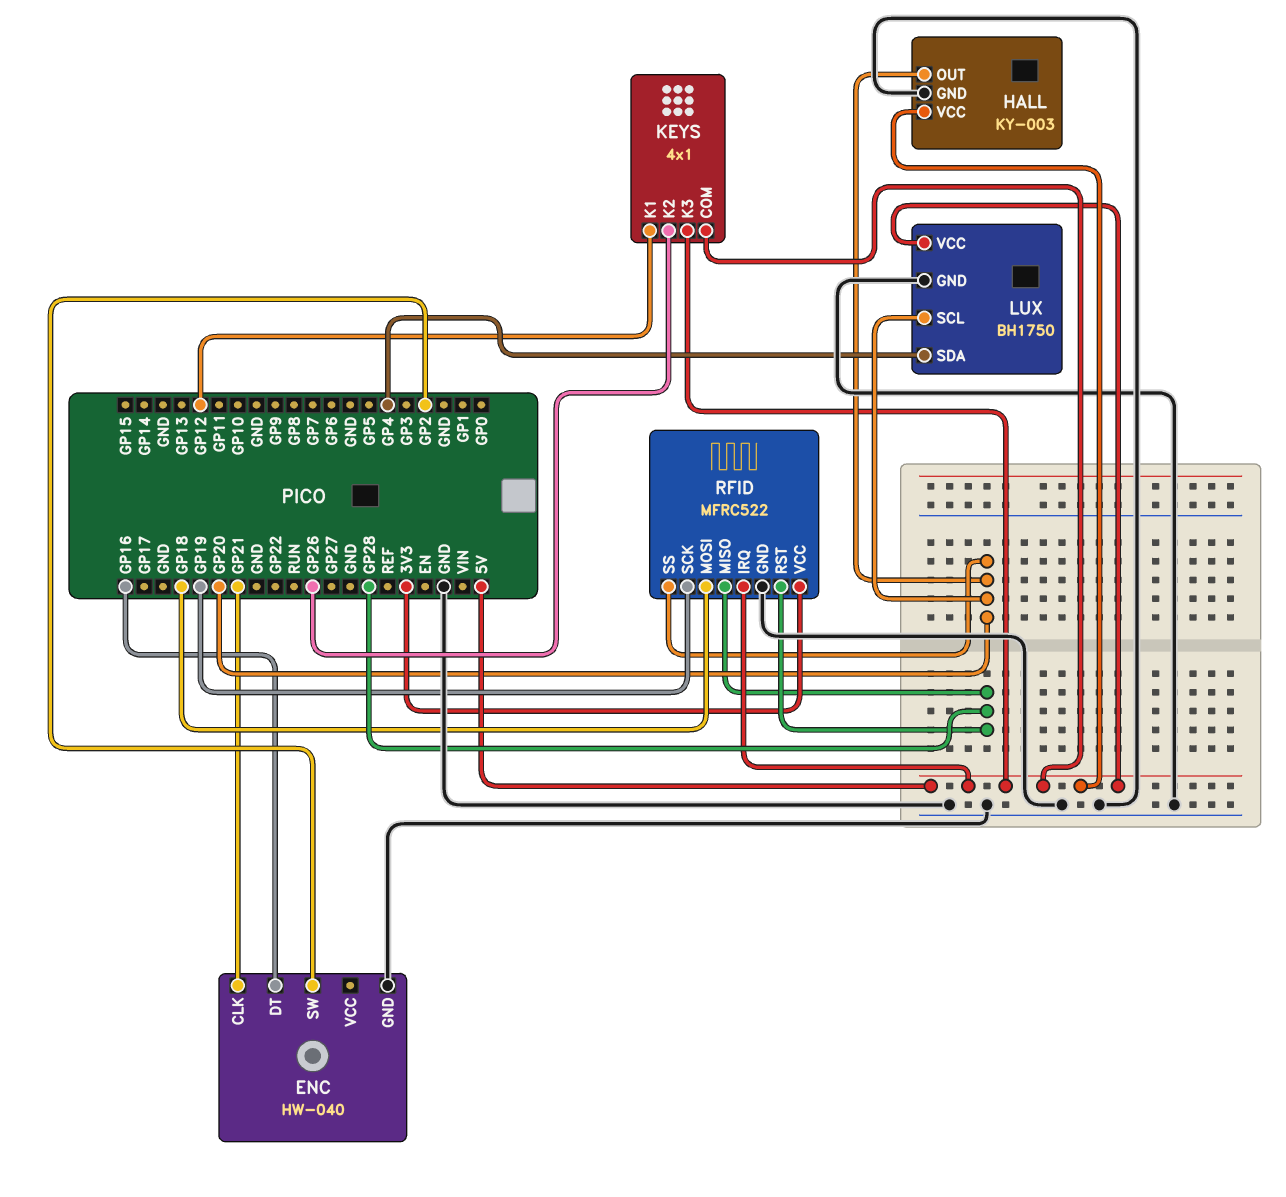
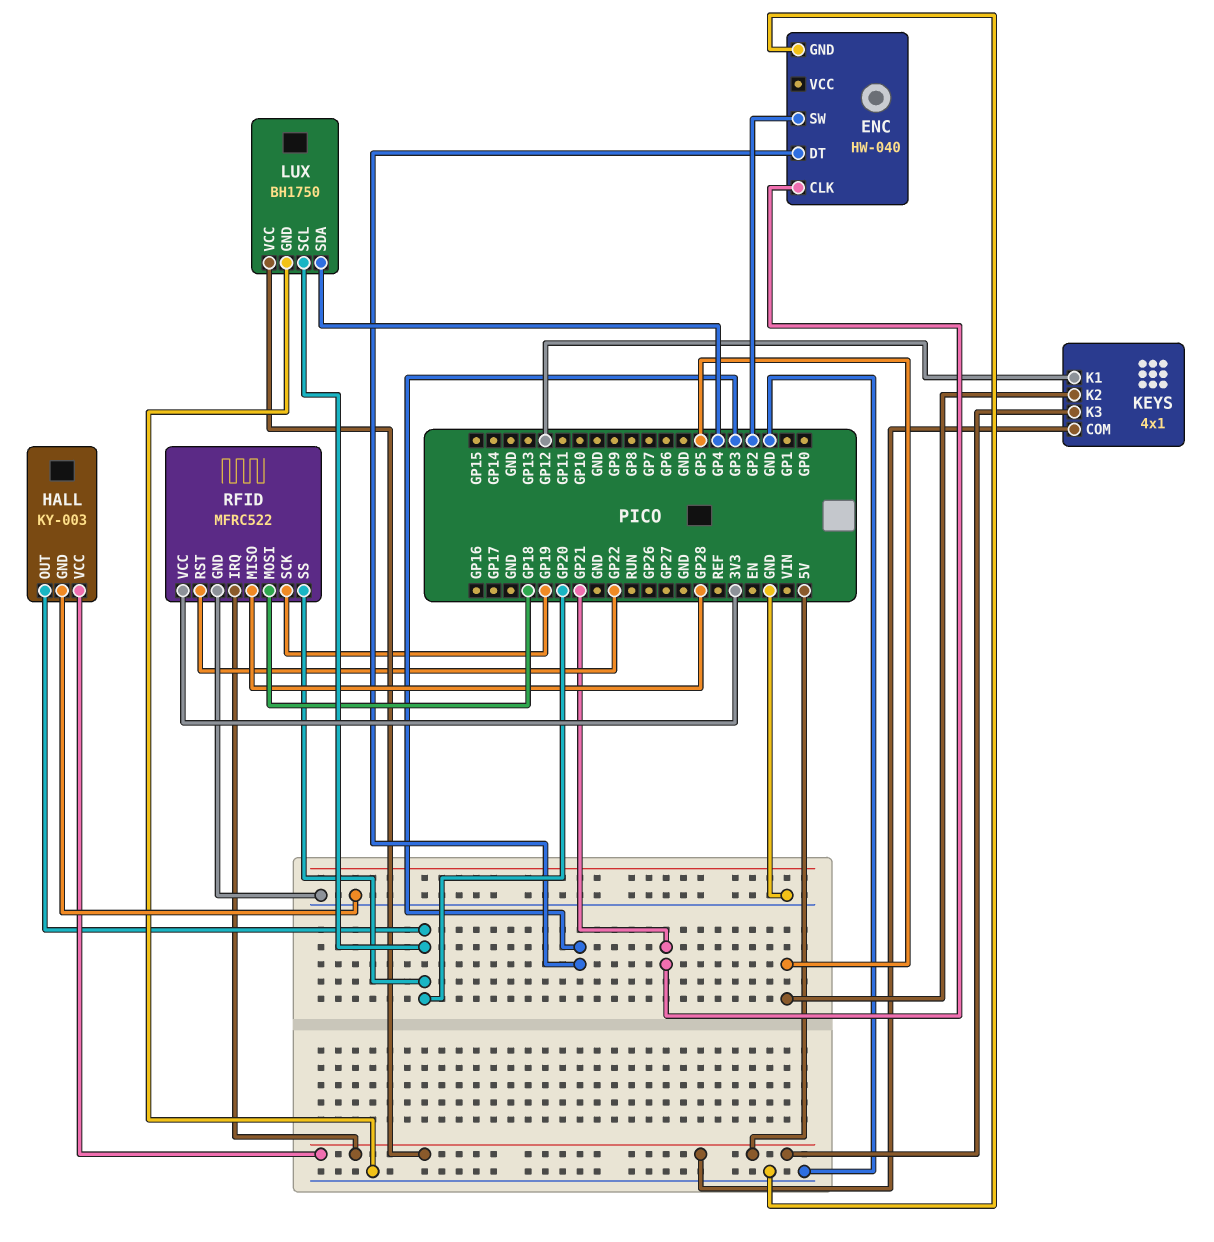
ENC pin DT: GP16 -> GP3
KEYS pin K2: GP26 -> GP5
RFID pin RST: GP28 -> GP22

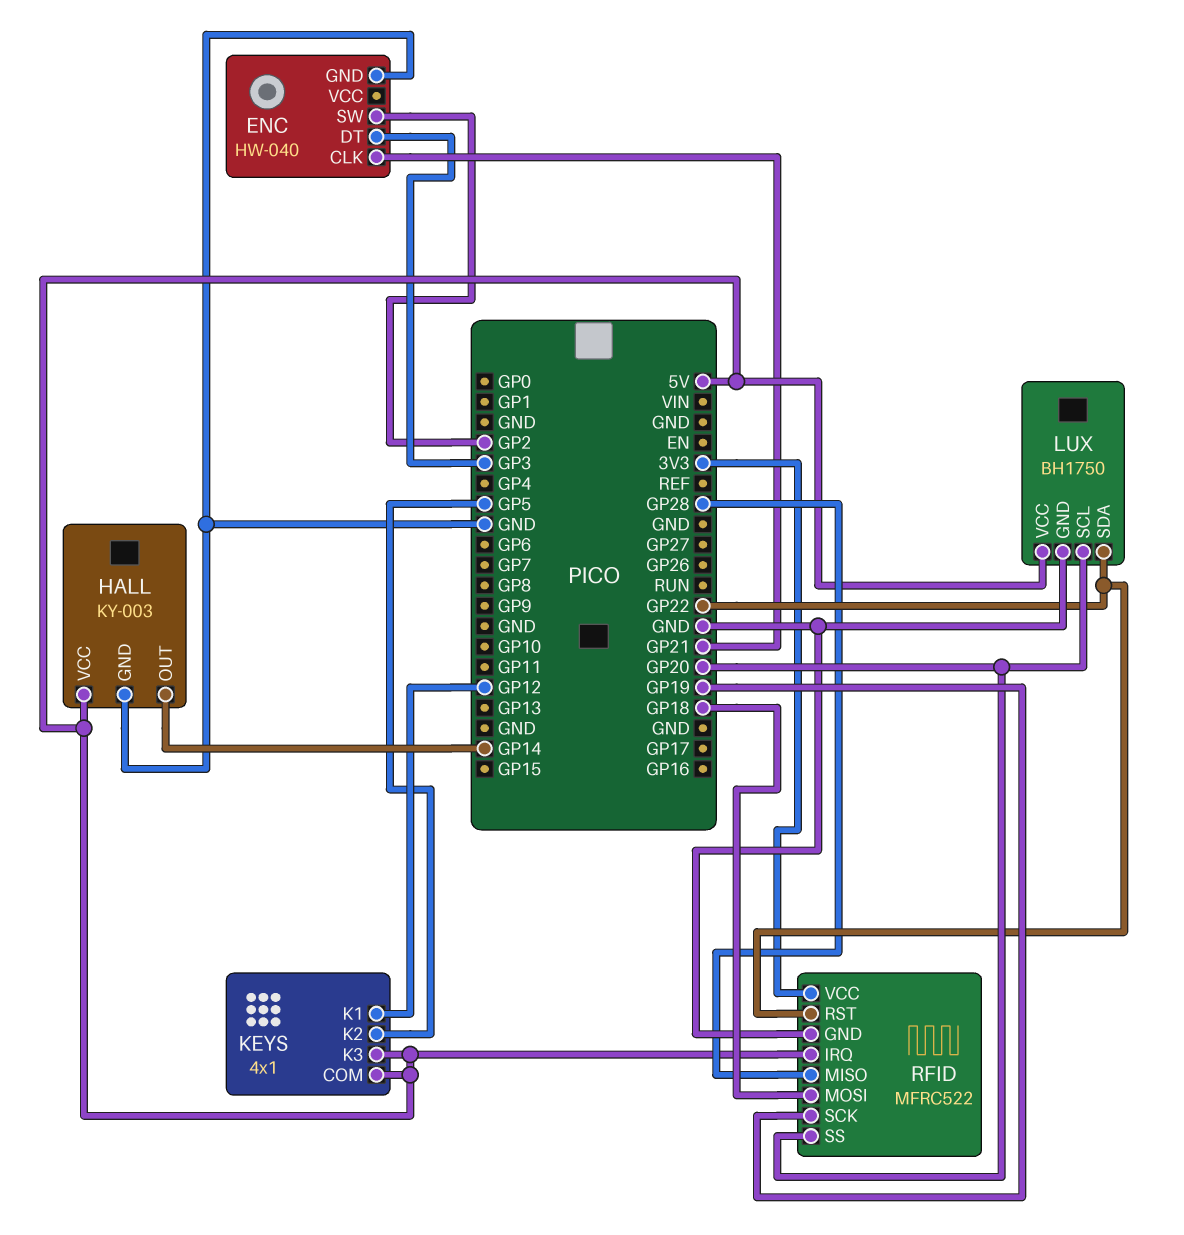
HALL pin OUT: GP20 -> GP14
LUX pin SDA: GP4 -> GP22

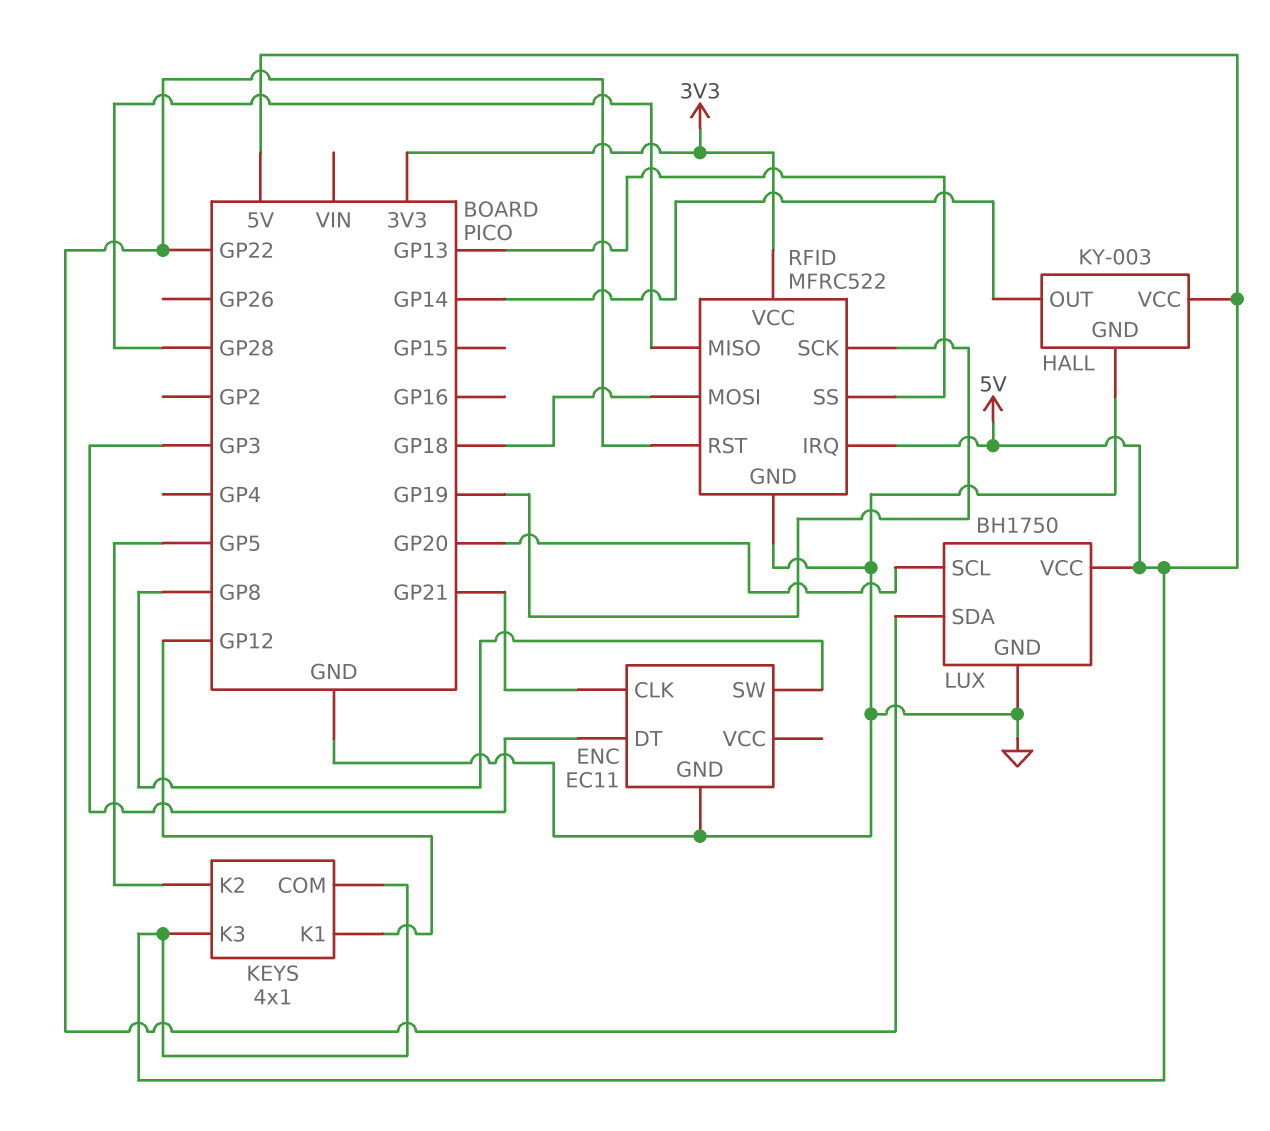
ENC: HW-040 -> EC11
ENC pin SW: GP2 -> GP8
RFID pin SS: GP20 -> GP13

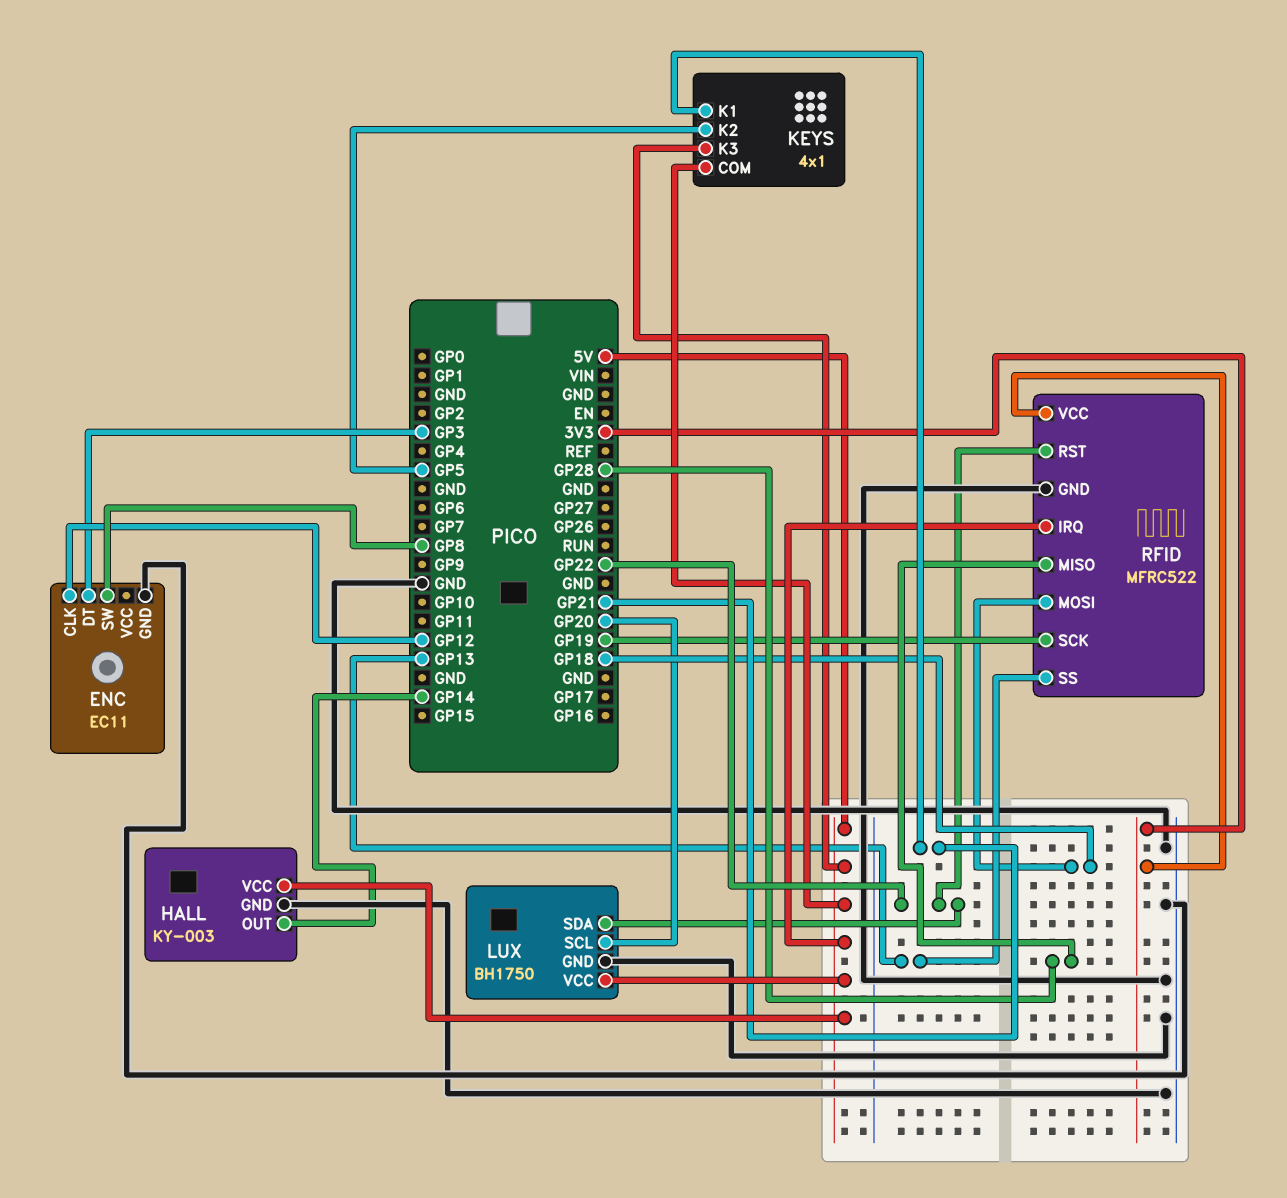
ENC pin CLK: GP21 -> GP12
KEYS pin K1: GP12 -> GP21

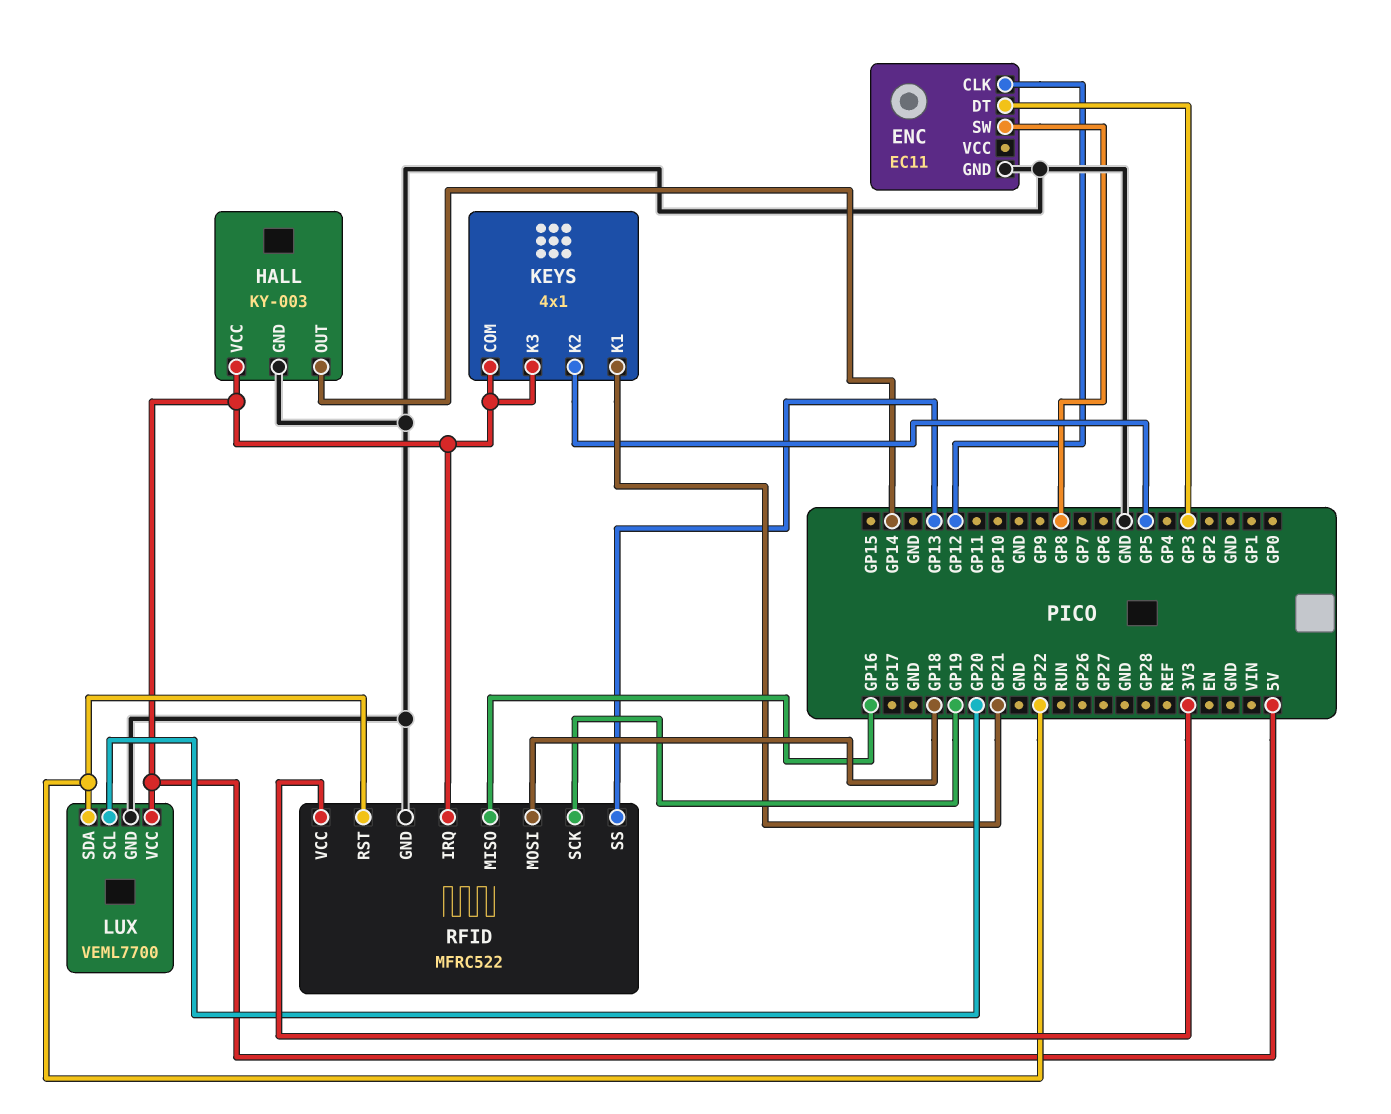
LUX: BH1750 -> VEML7700
RFID pin MISO: GP28 -> GP16

